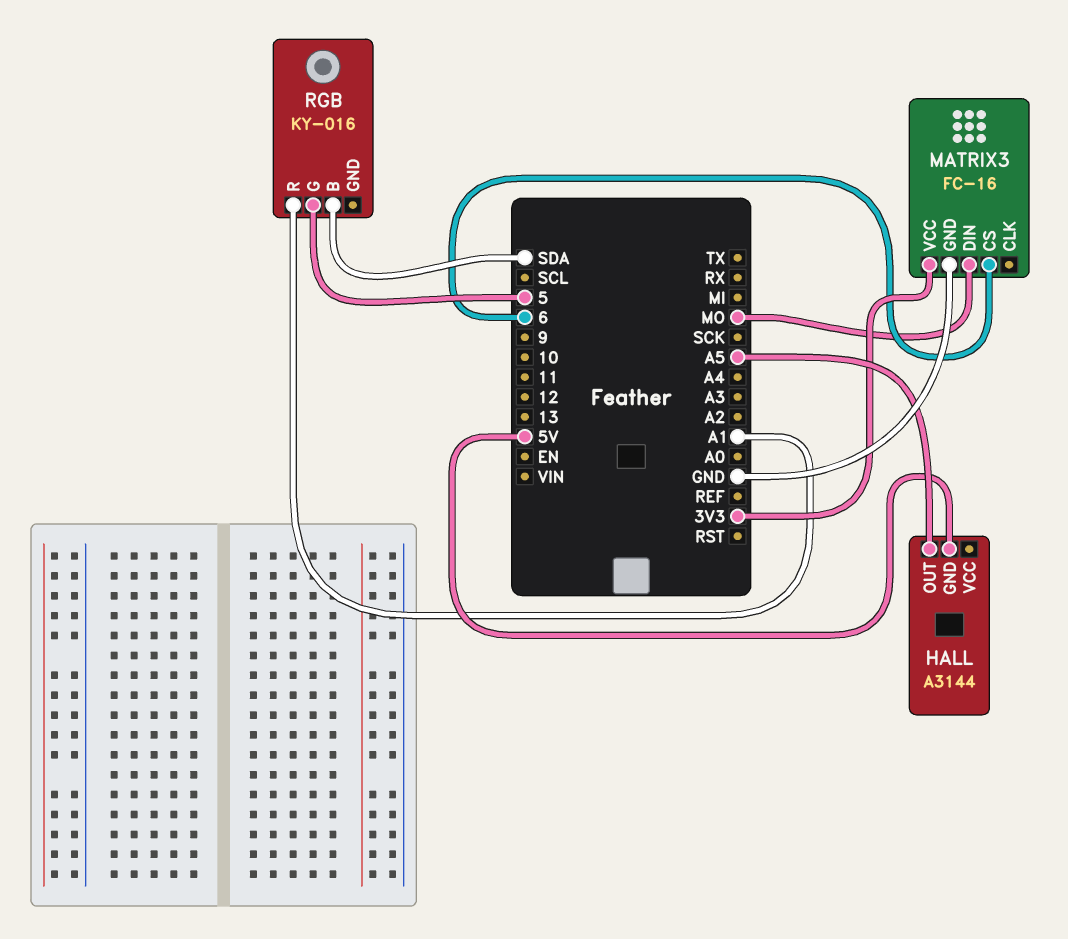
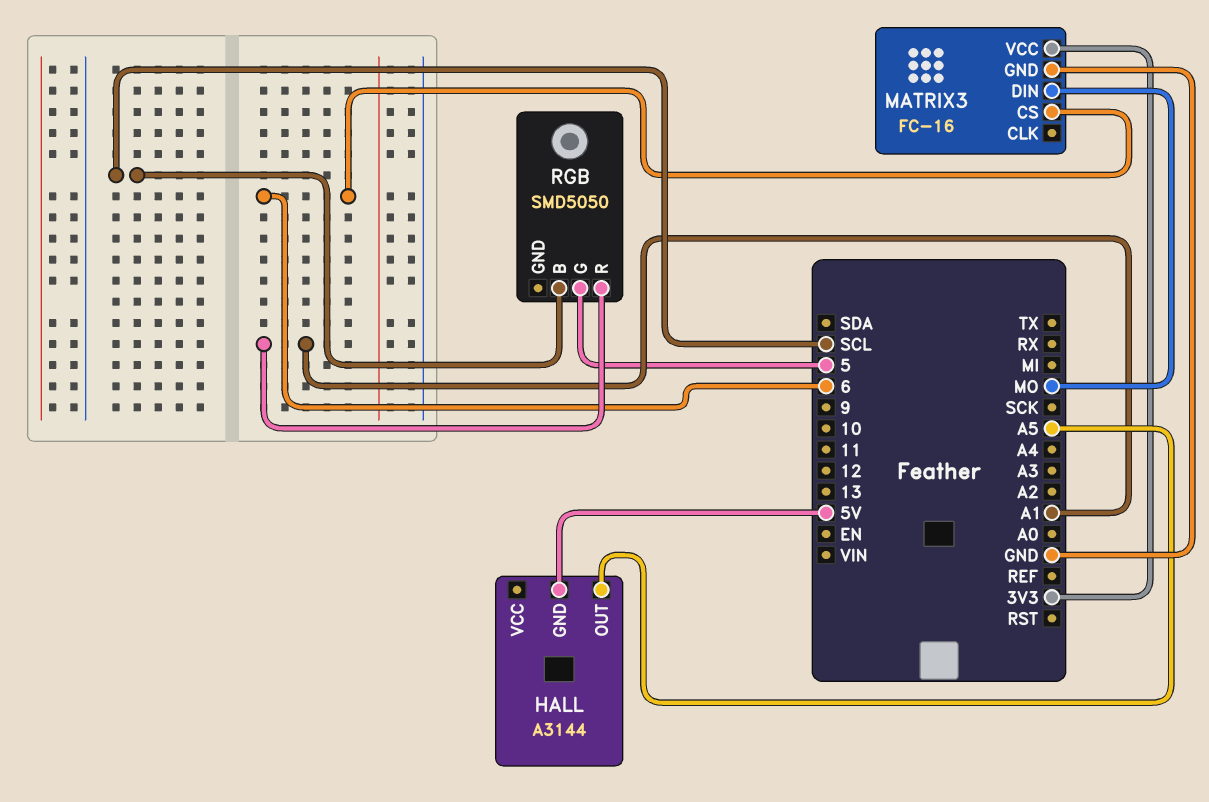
RGB: KY-016 -> SMD5050
RGB pin B: SDA -> SCL

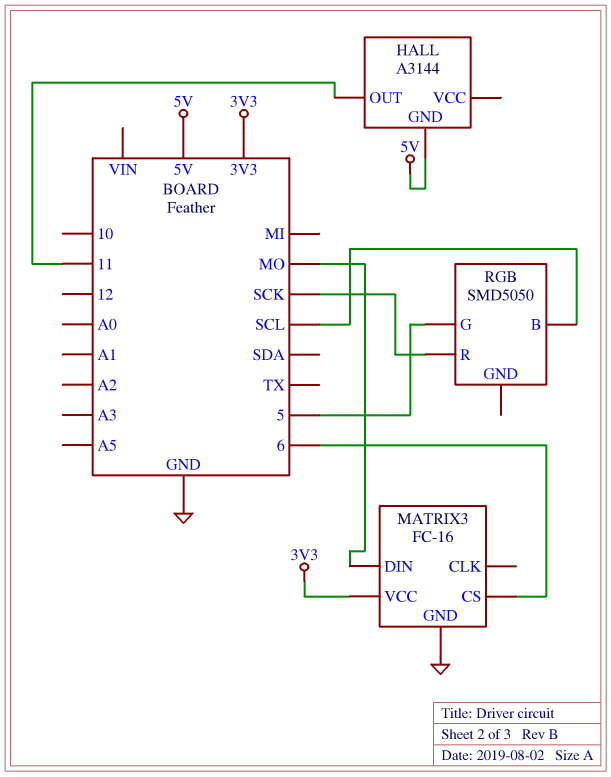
HALL pin OUT: A5 -> 11
RGB pin R: A1 -> SCK

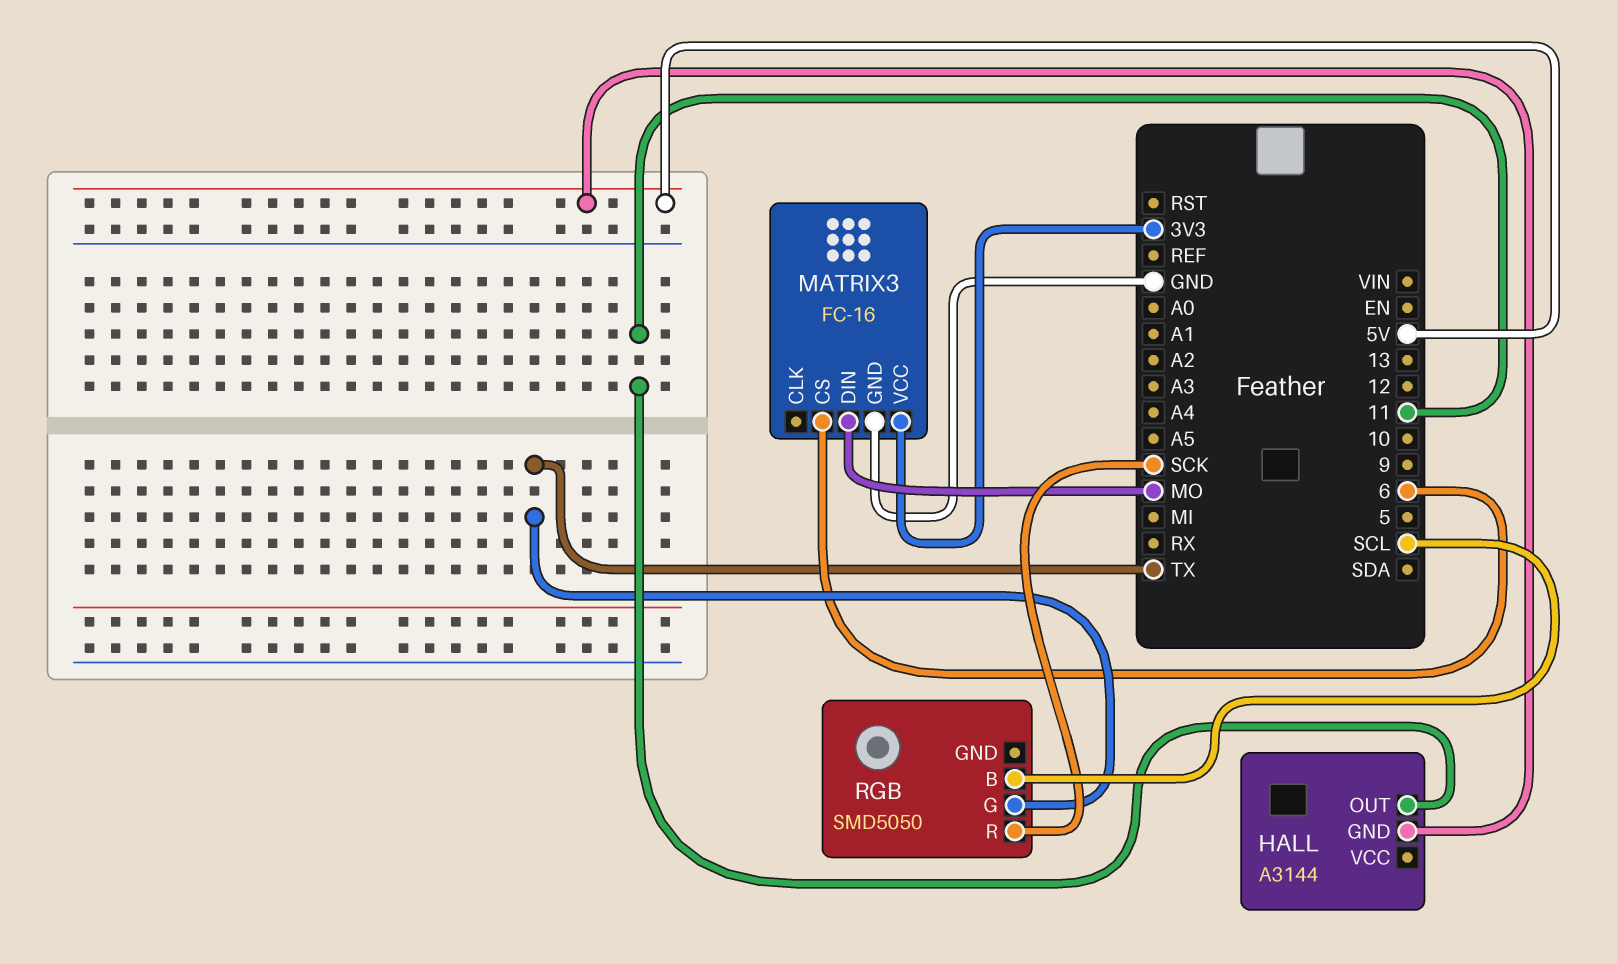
RGB pin G: 5 -> TX

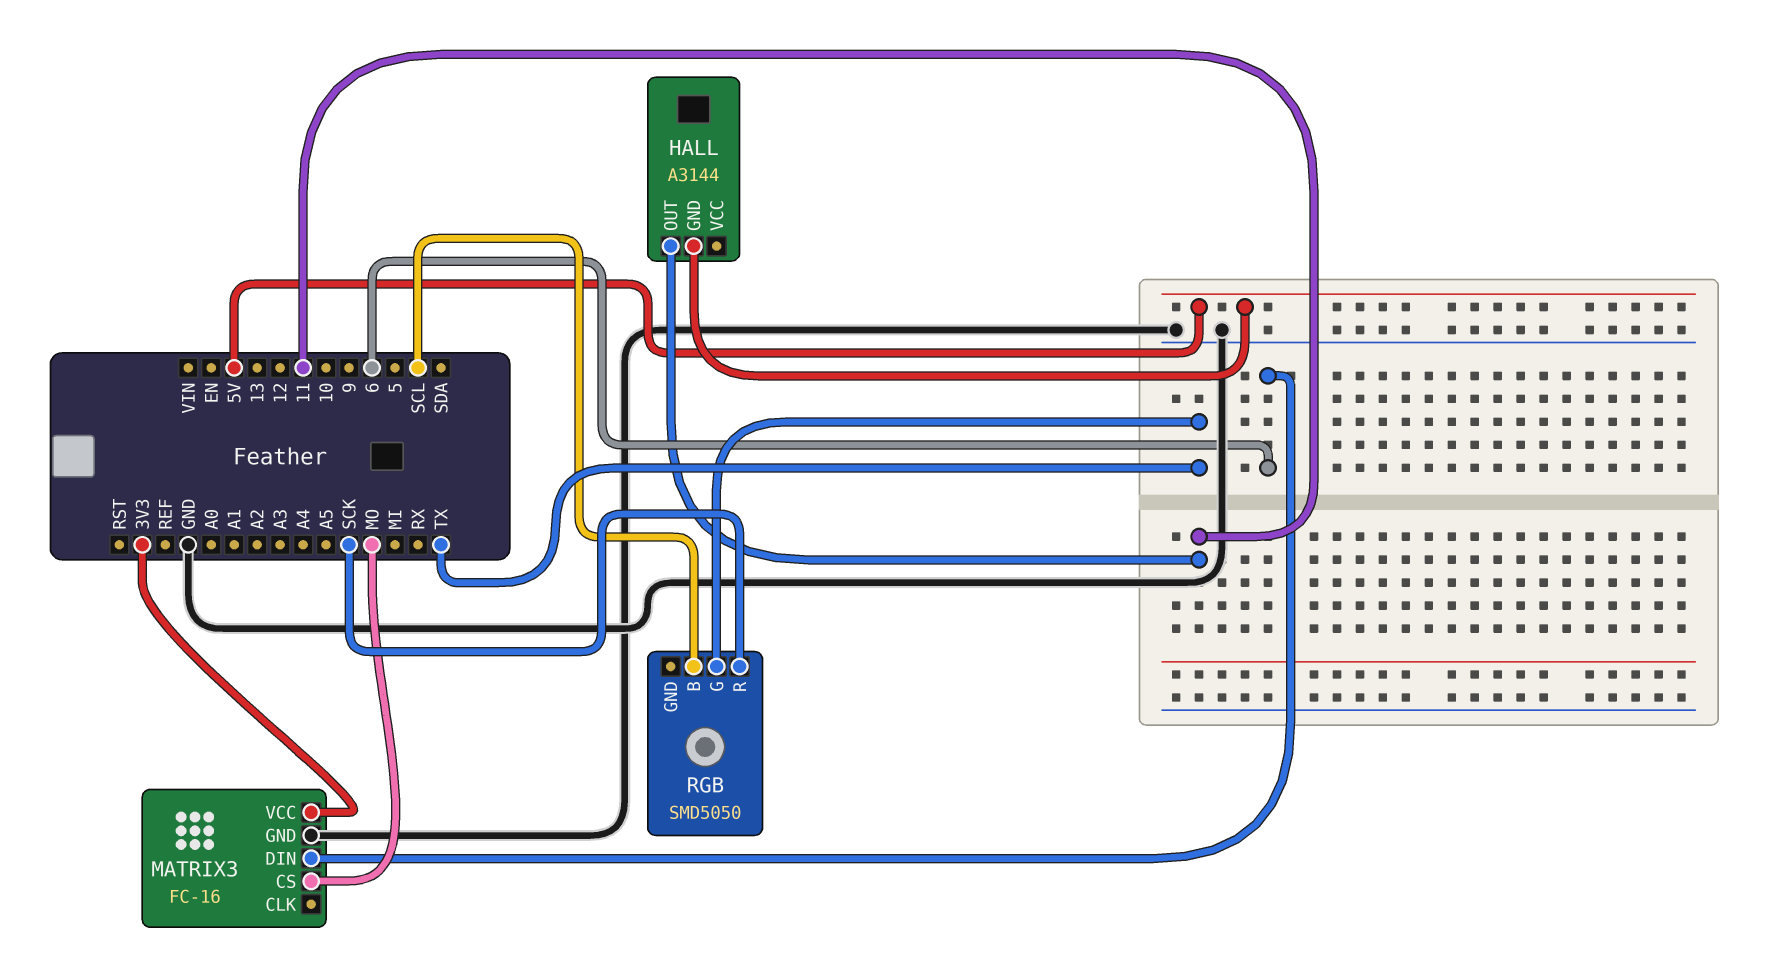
MATRIX3 pin CS: 6 -> MO
MATRIX3 pin DIN: MO -> 6

